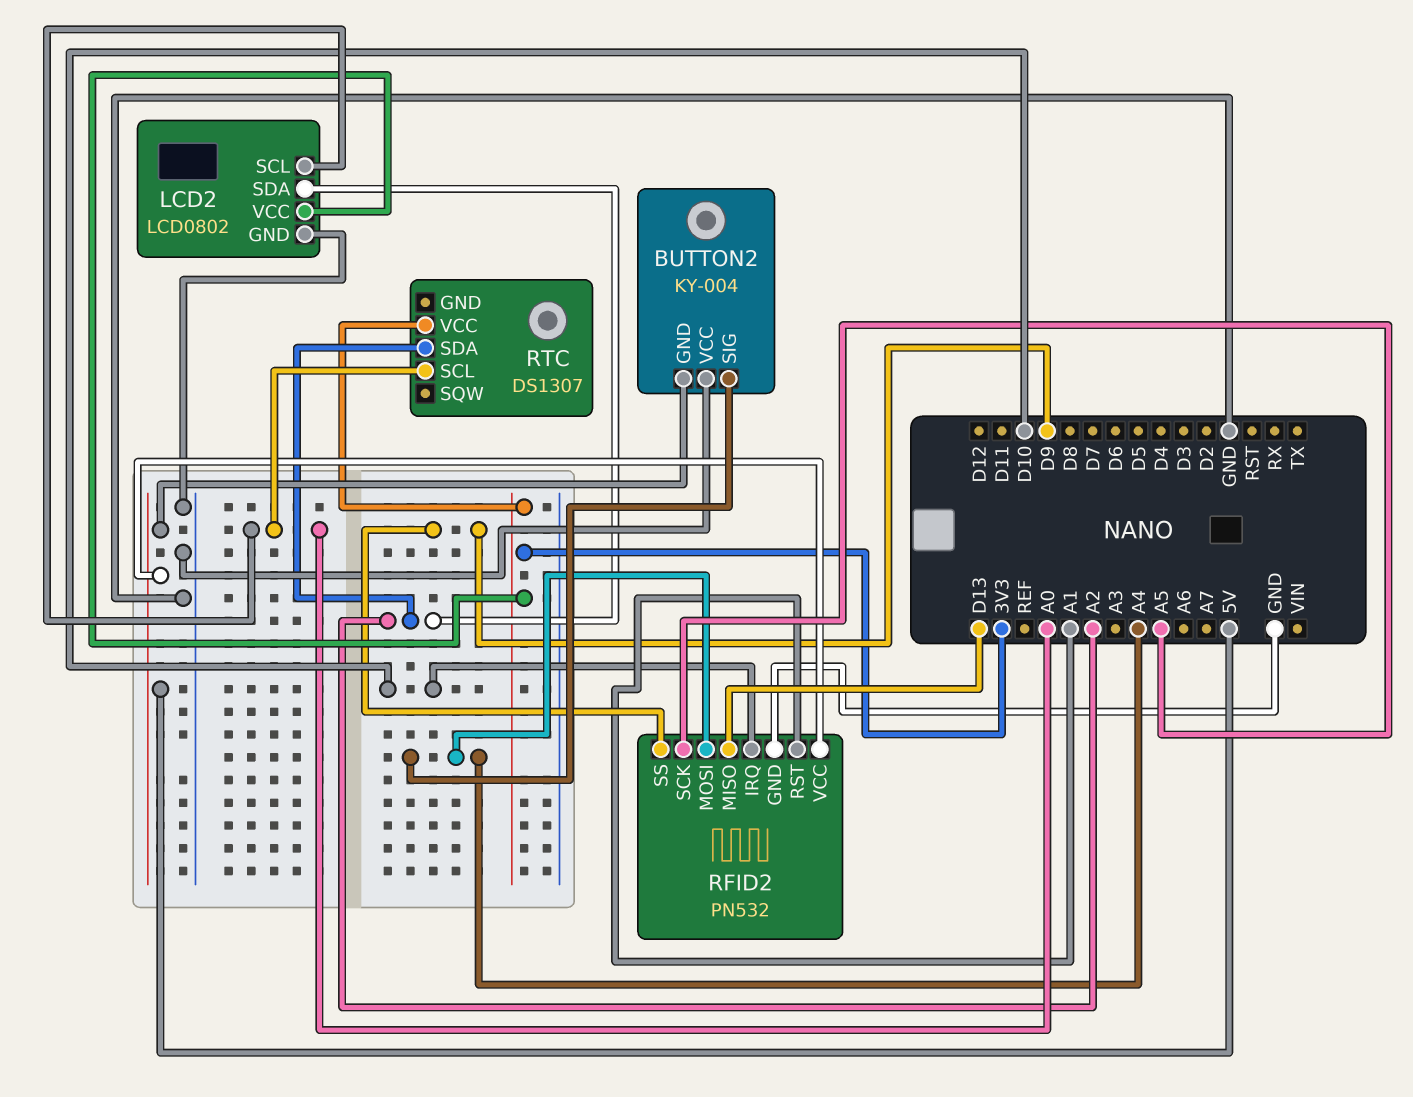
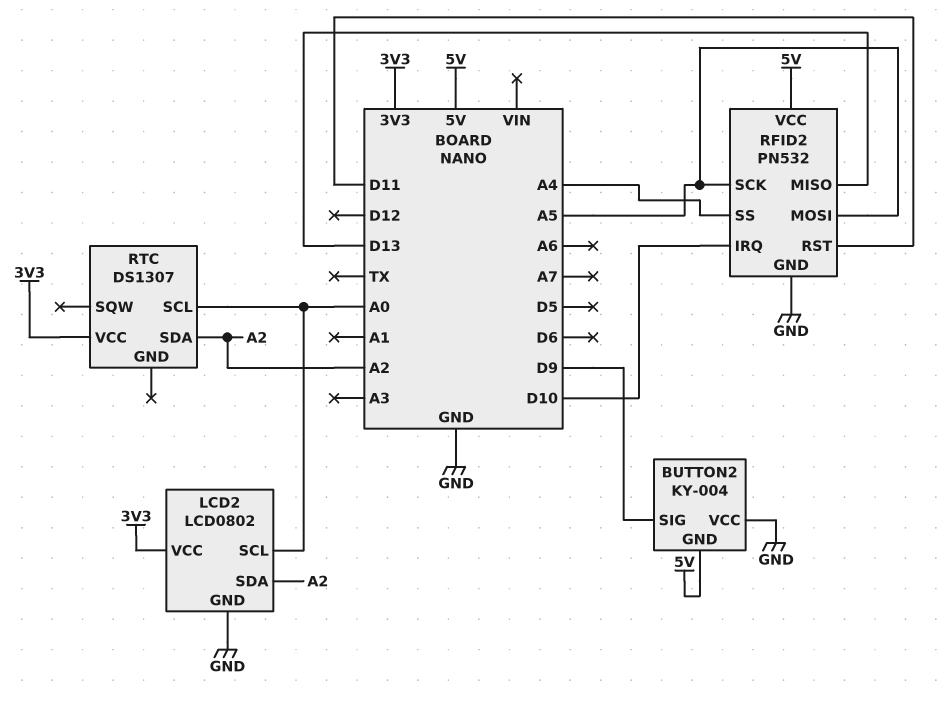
BUTTON2 pin SIG: A4 -> D9
RFID2 pin MOSI: A4 -> A5
RFID2 pin RST: A1 -> D11
RFID2 pin SS: D9 -> A4

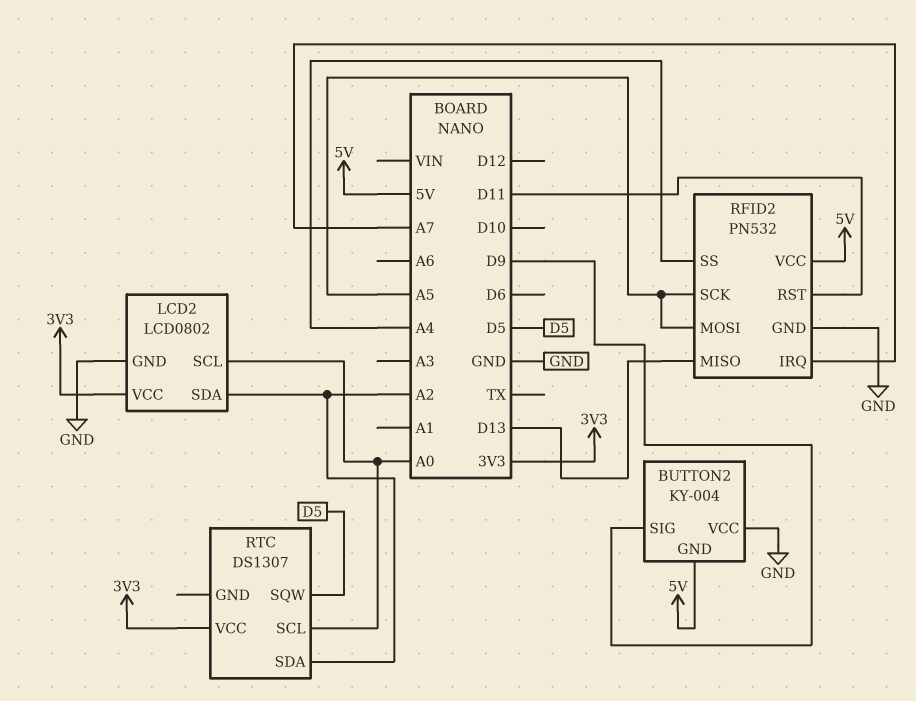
RFID2 pin IRQ: D10 -> A7
RTC pin SQW: none -> D5

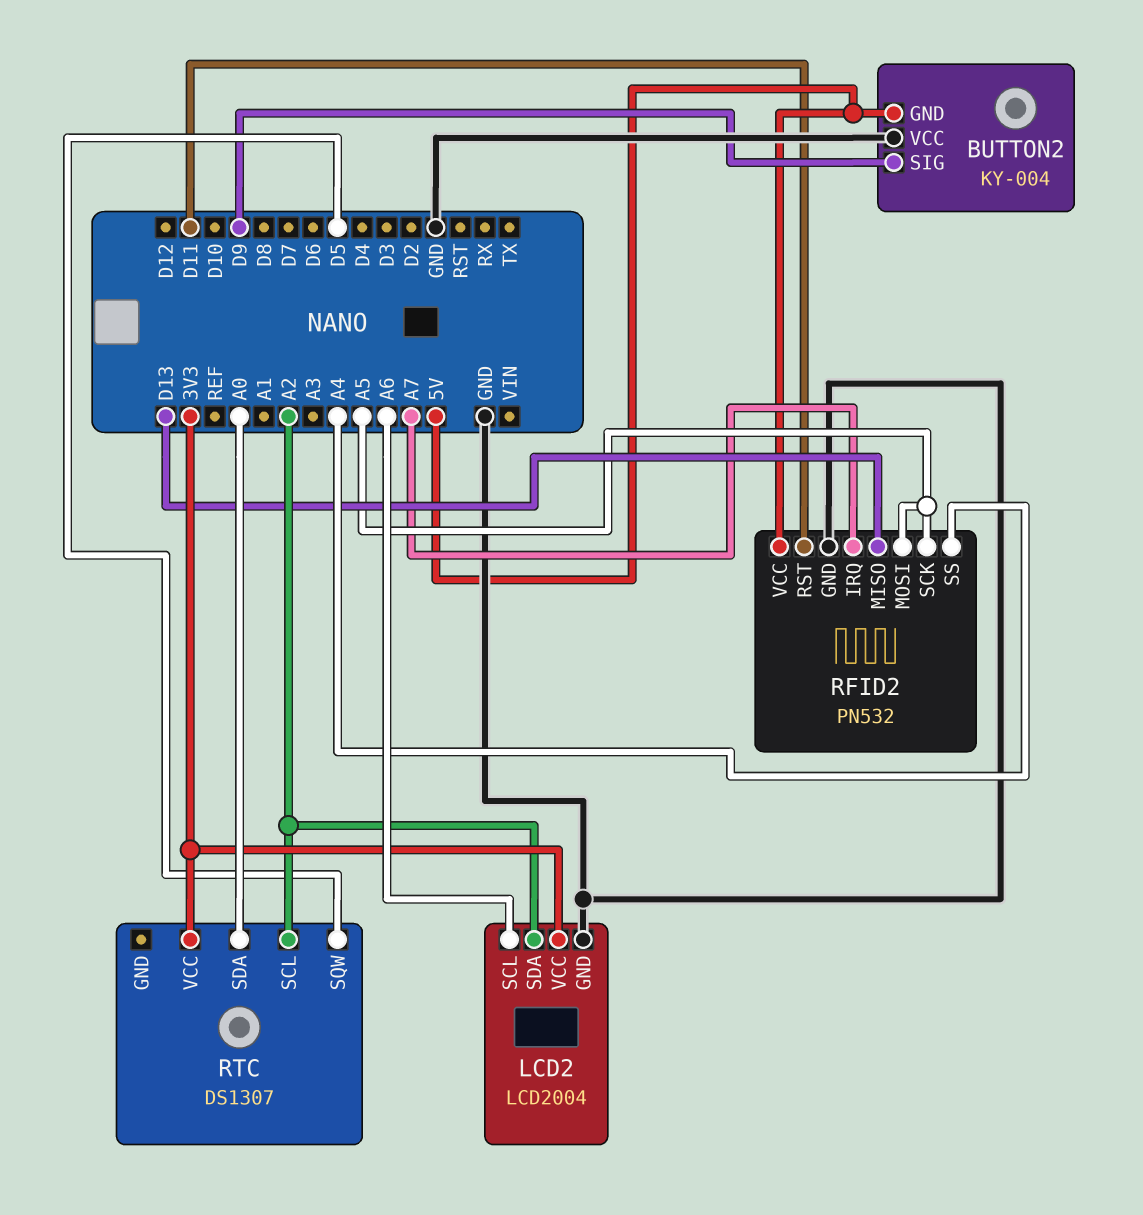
LCD2: LCD0802 -> LCD2004
LCD2 pin SCL: A0 -> A6
RTC pin SCL: A0 -> A2
RTC pin SDA: A2 -> A0

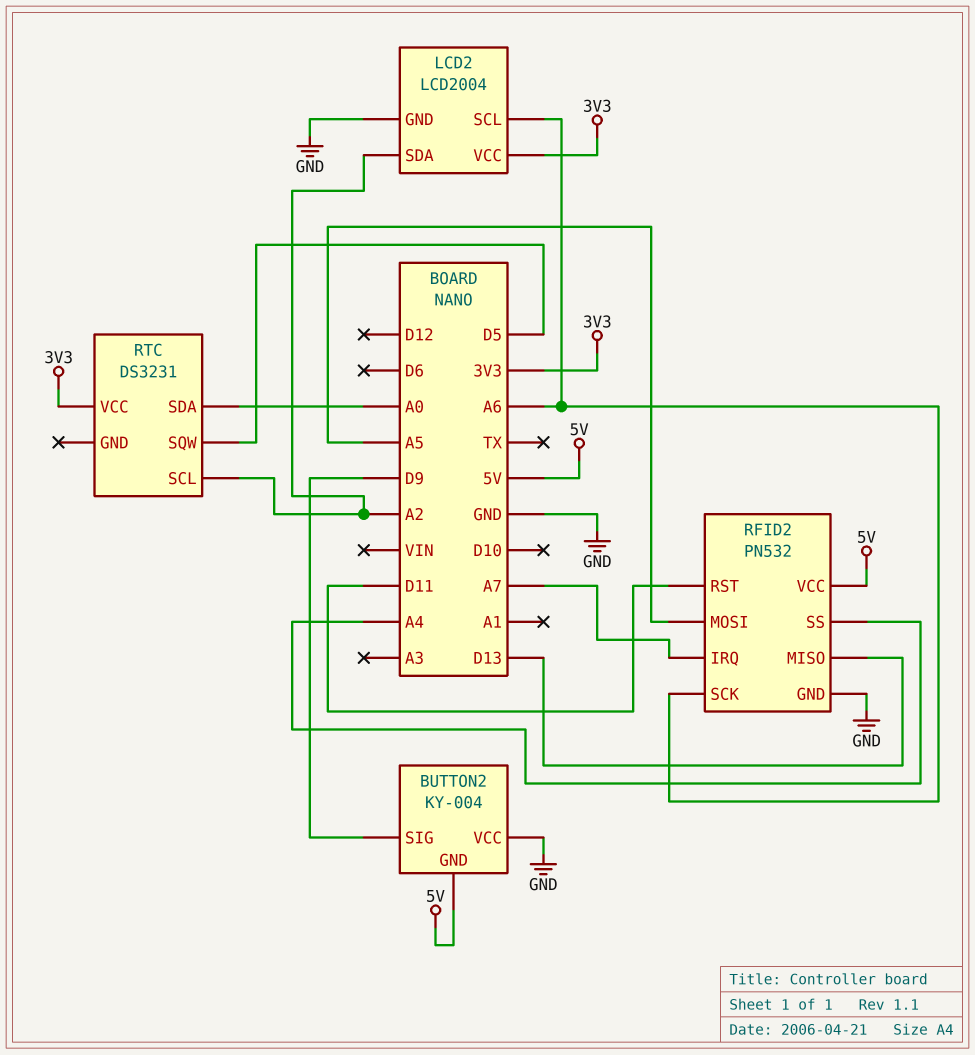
RFID2 pin SCK: A5 -> A6
RTC: DS1307 -> DS3231

